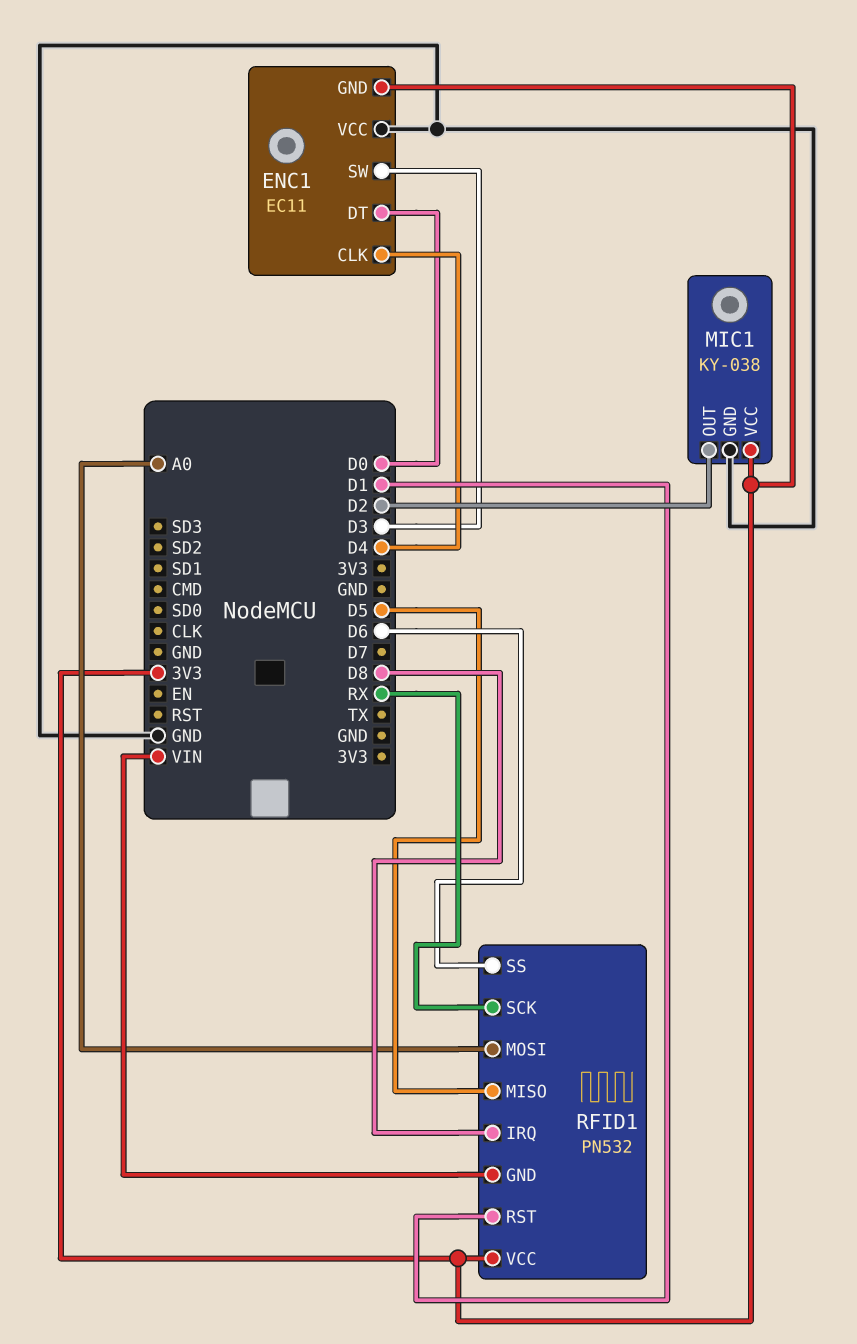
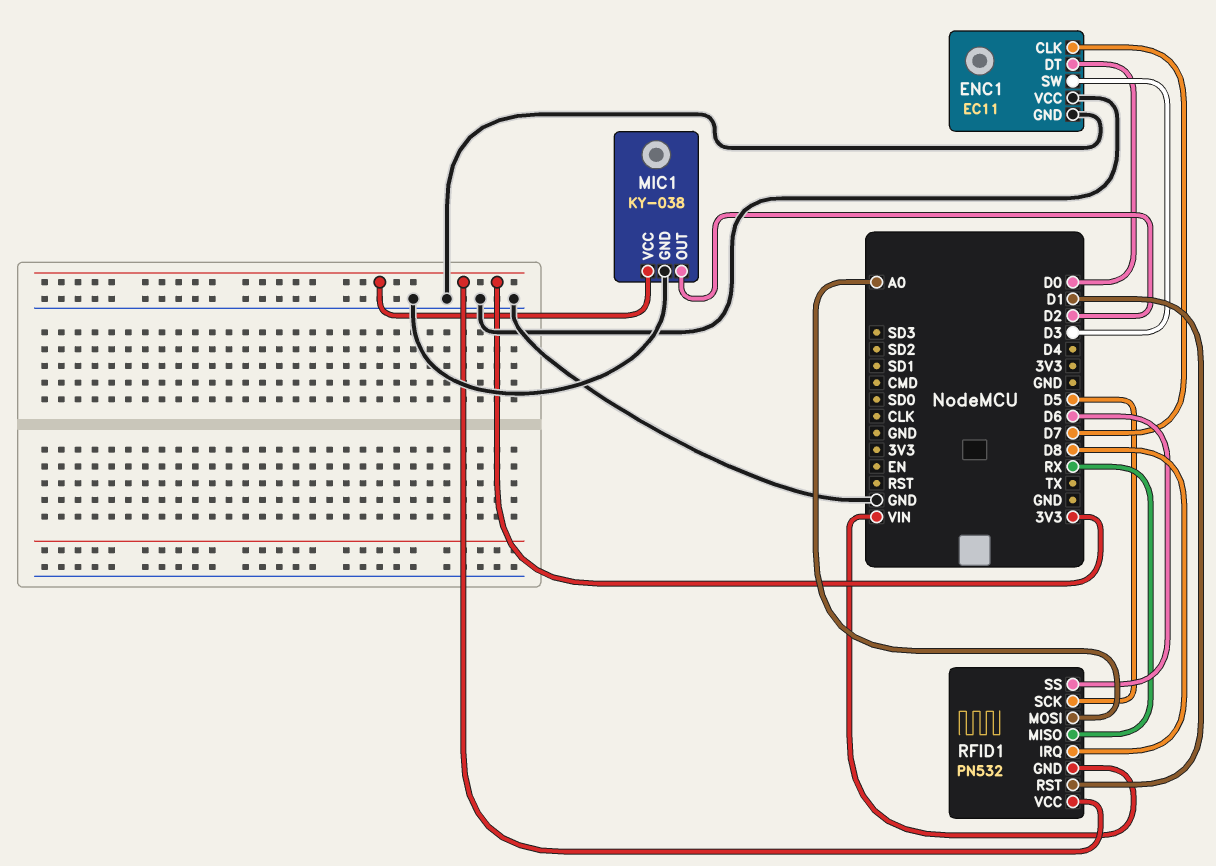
ENC1 pin CLK: D4 -> D7
ENC1 pin GND: 3V3 -> GND
RFID1 pin MISO: D5 -> RX
RFID1 pin SCK: RX -> D5

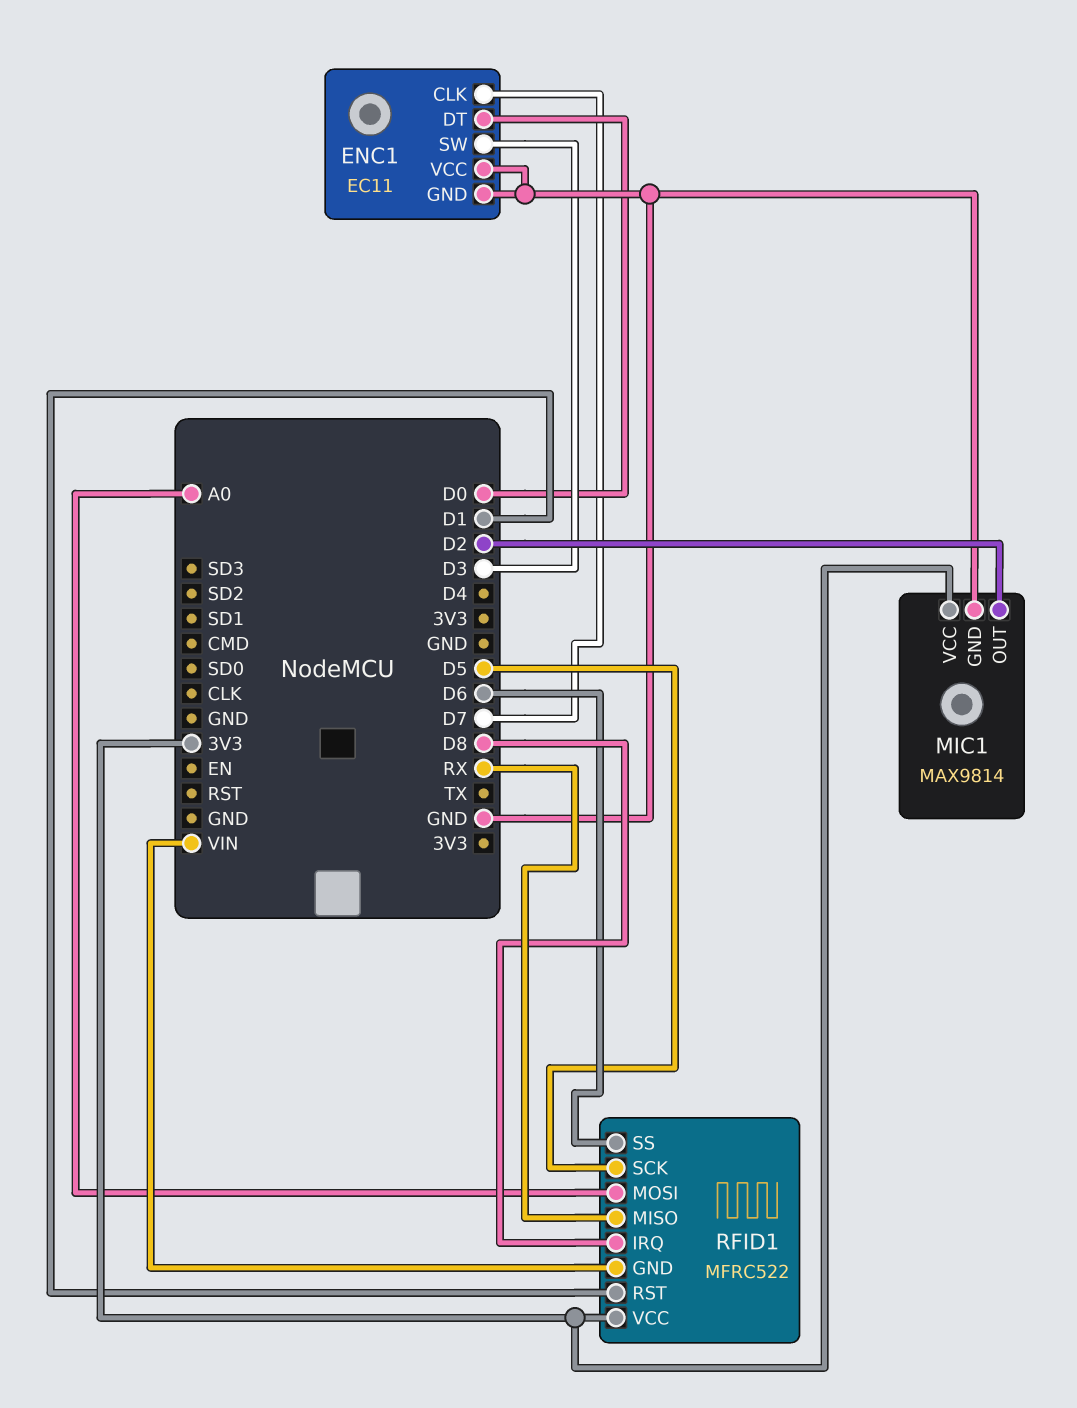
MIC1: KY-038 -> MAX9814
RFID1: PN532 -> MFRC522

